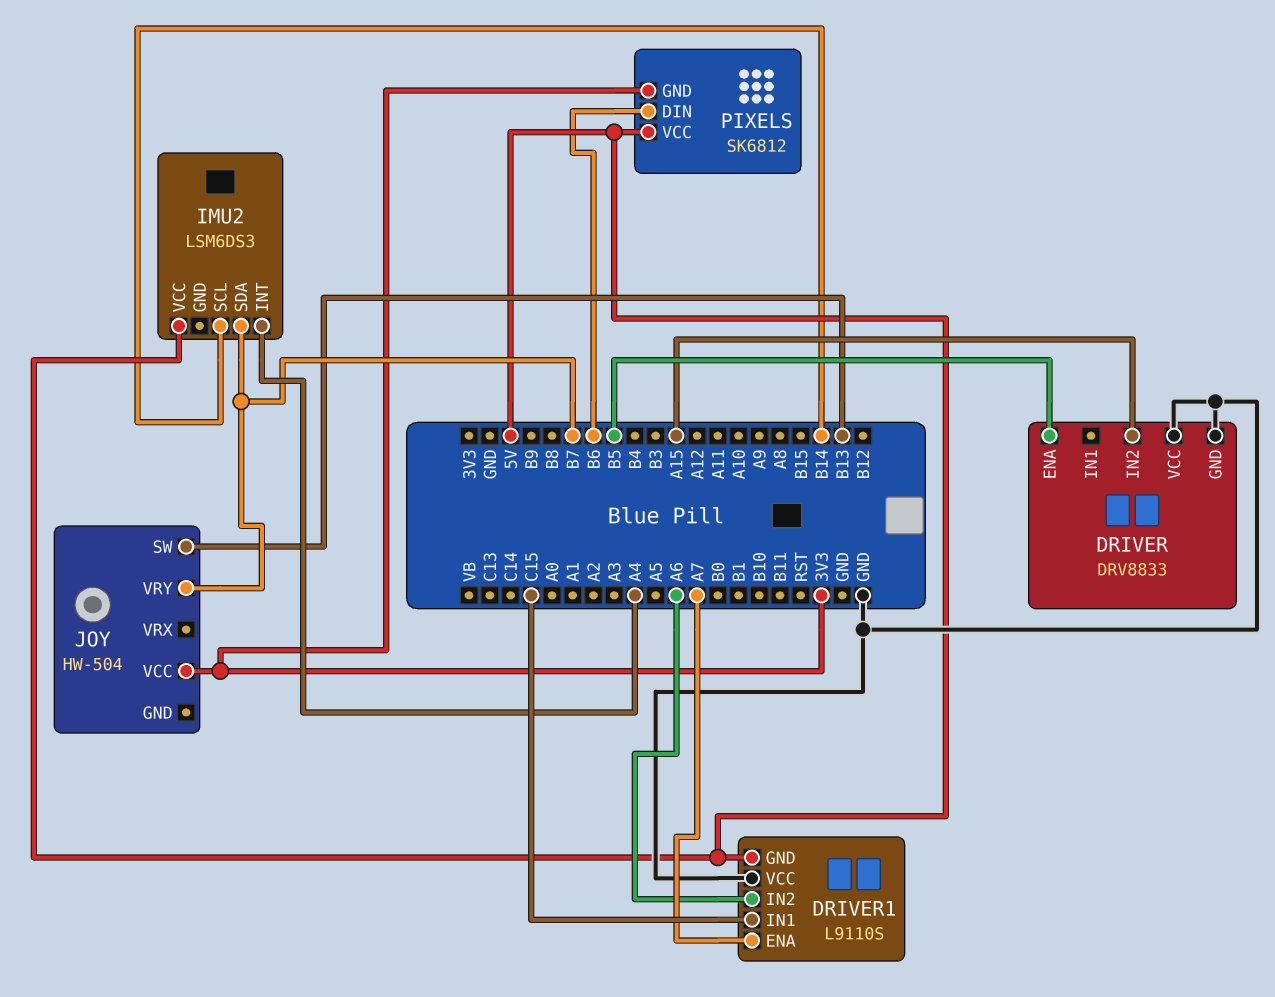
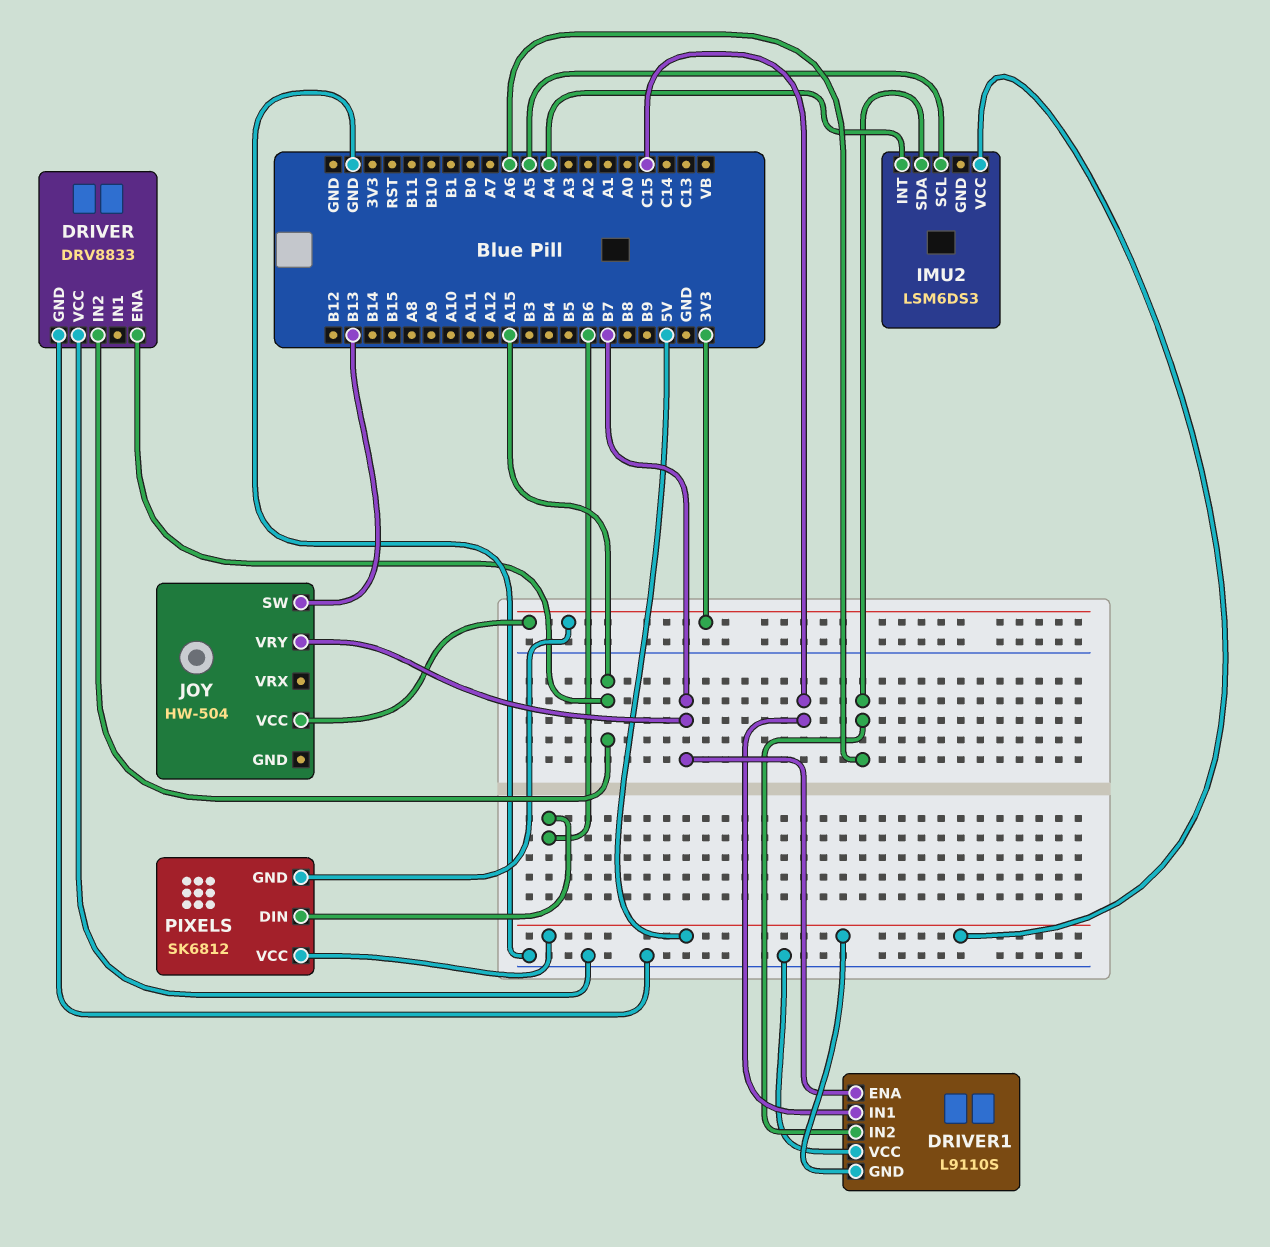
DRIVER pin ENA: B5 -> A15
DRIVER1 pin ENA: A7 -> B7
IMU2 pin SCL: B14 -> A5
IMU2 pin SDA: B7 -> A6

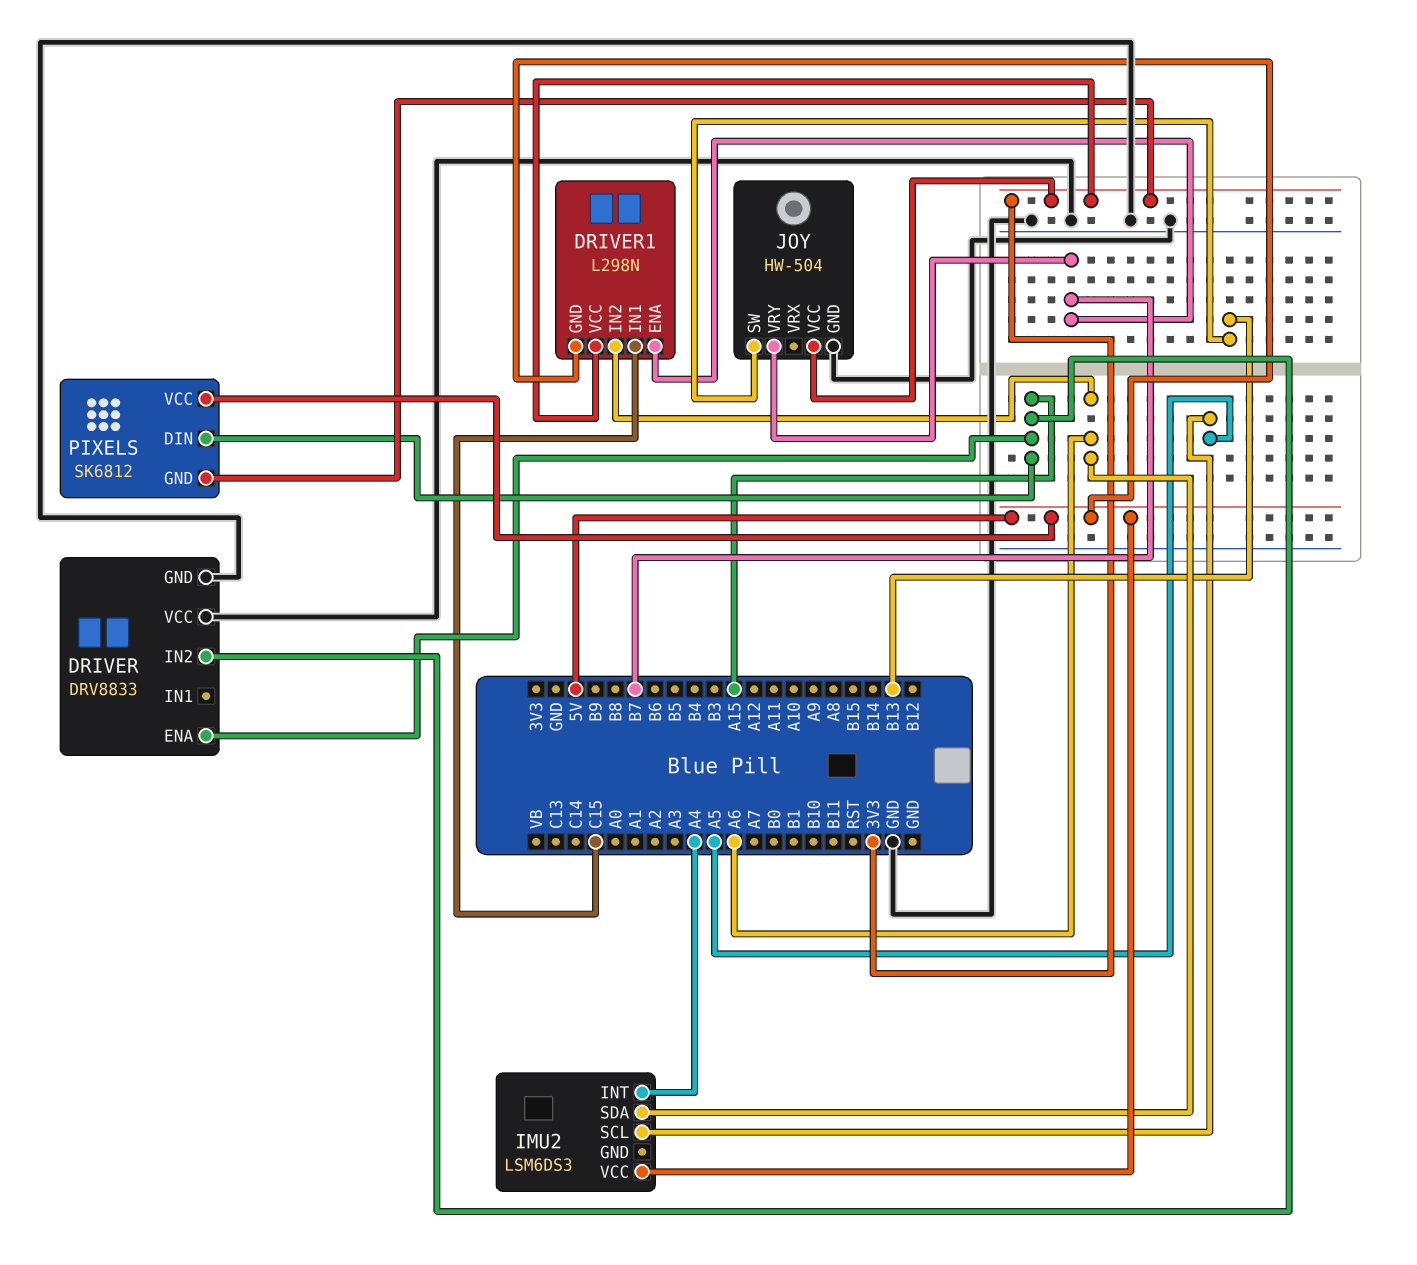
DRIVER1: L9110S -> L298N
DRIVER1 pin VCC: GND -> 3V3
JOY pin GND: none -> GND
PIXELS pin DIN: B6 -> A15

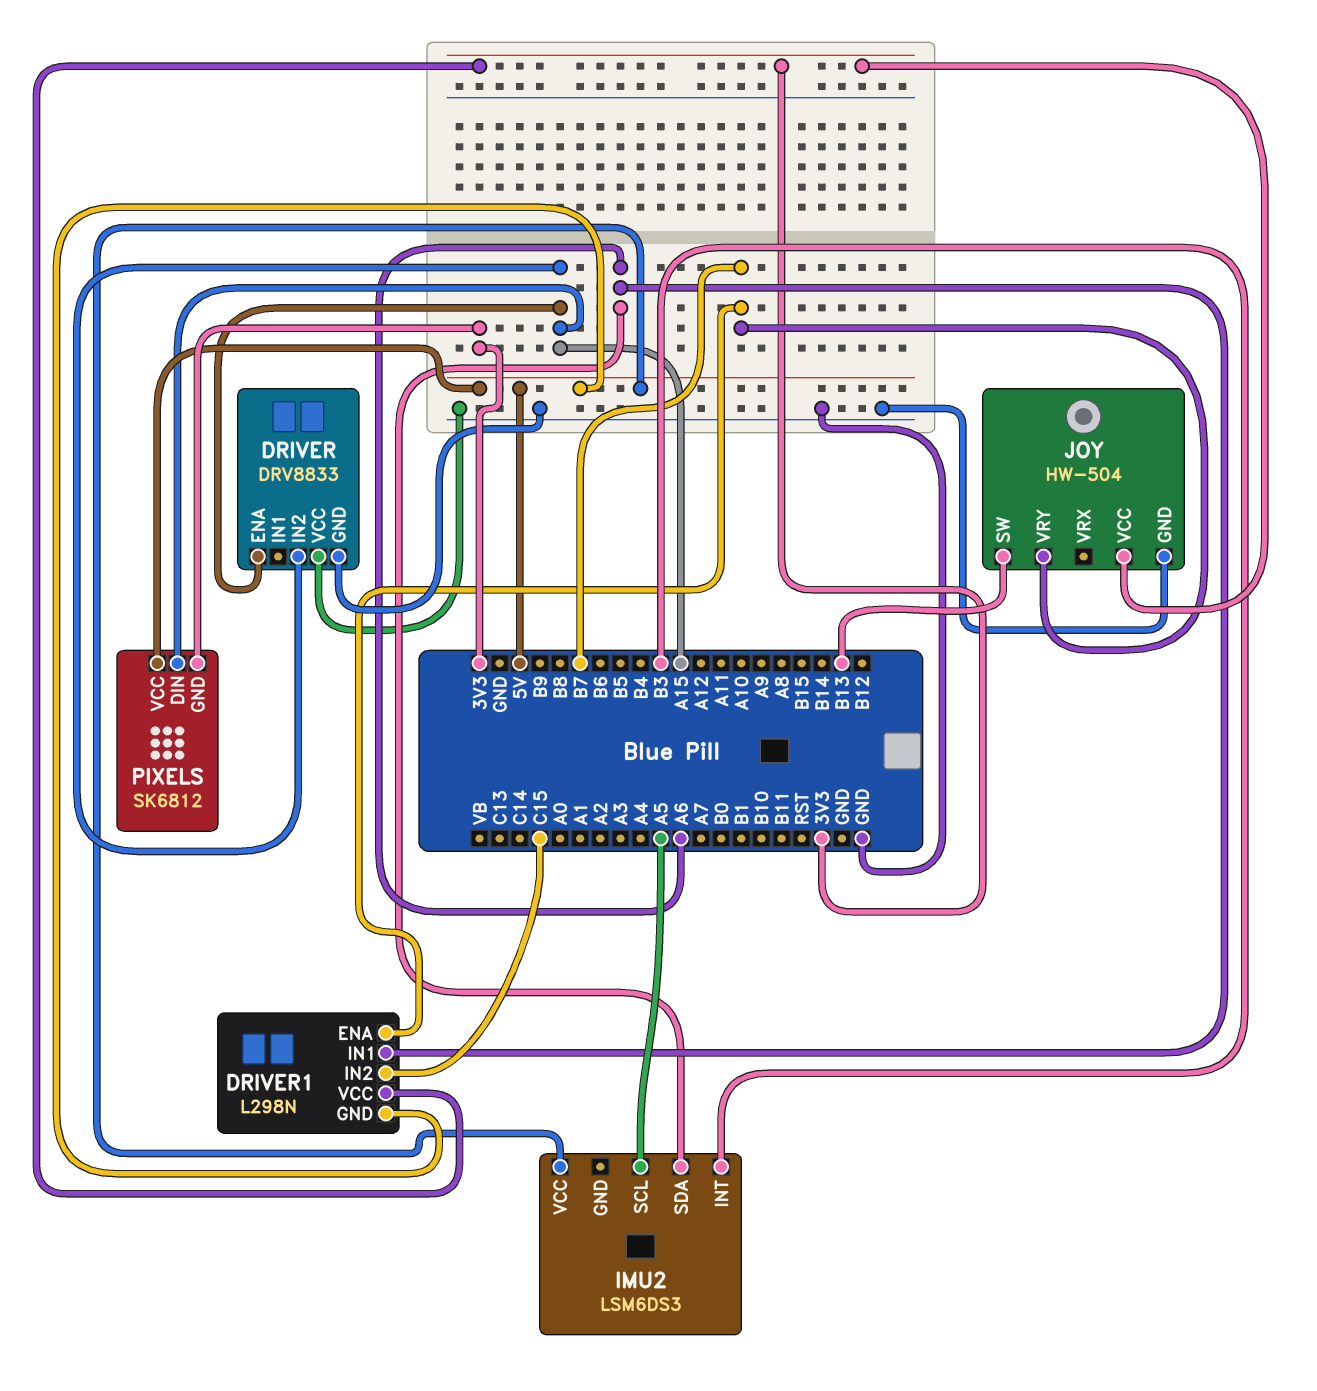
DRIVER1 pin IN1: C15 -> A6
DRIVER1 pin IN2: A6 -> C15
IMU2 pin INT: A4 -> B3

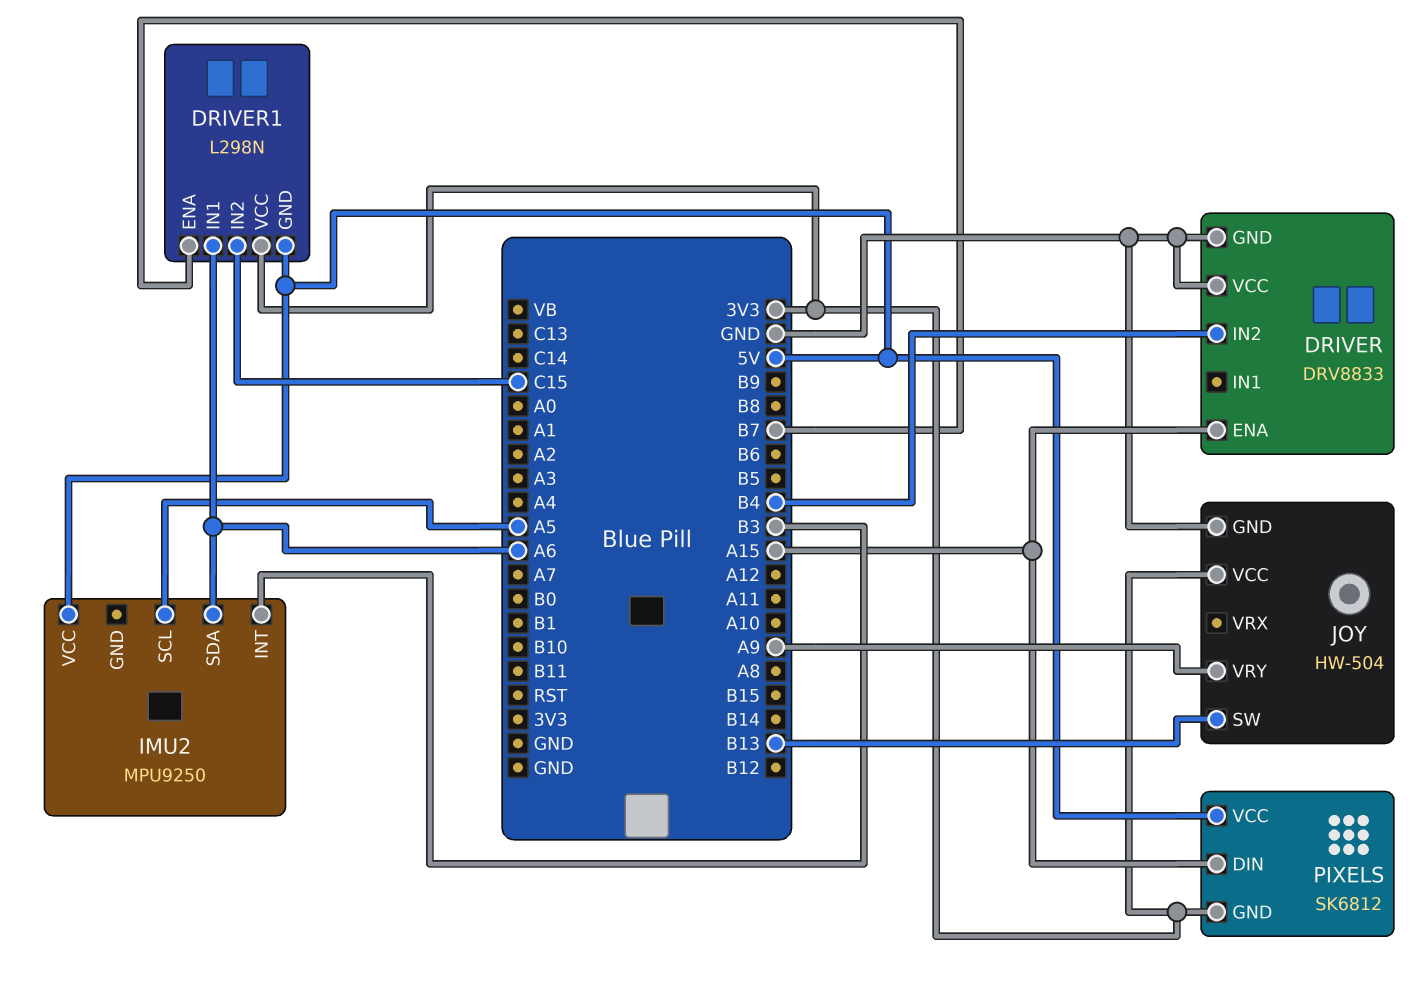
DRIVER pin IN2: A15 -> B4
IMU2: LSM6DS3 -> MPU9250
JOY pin VRY: B7 -> A9

